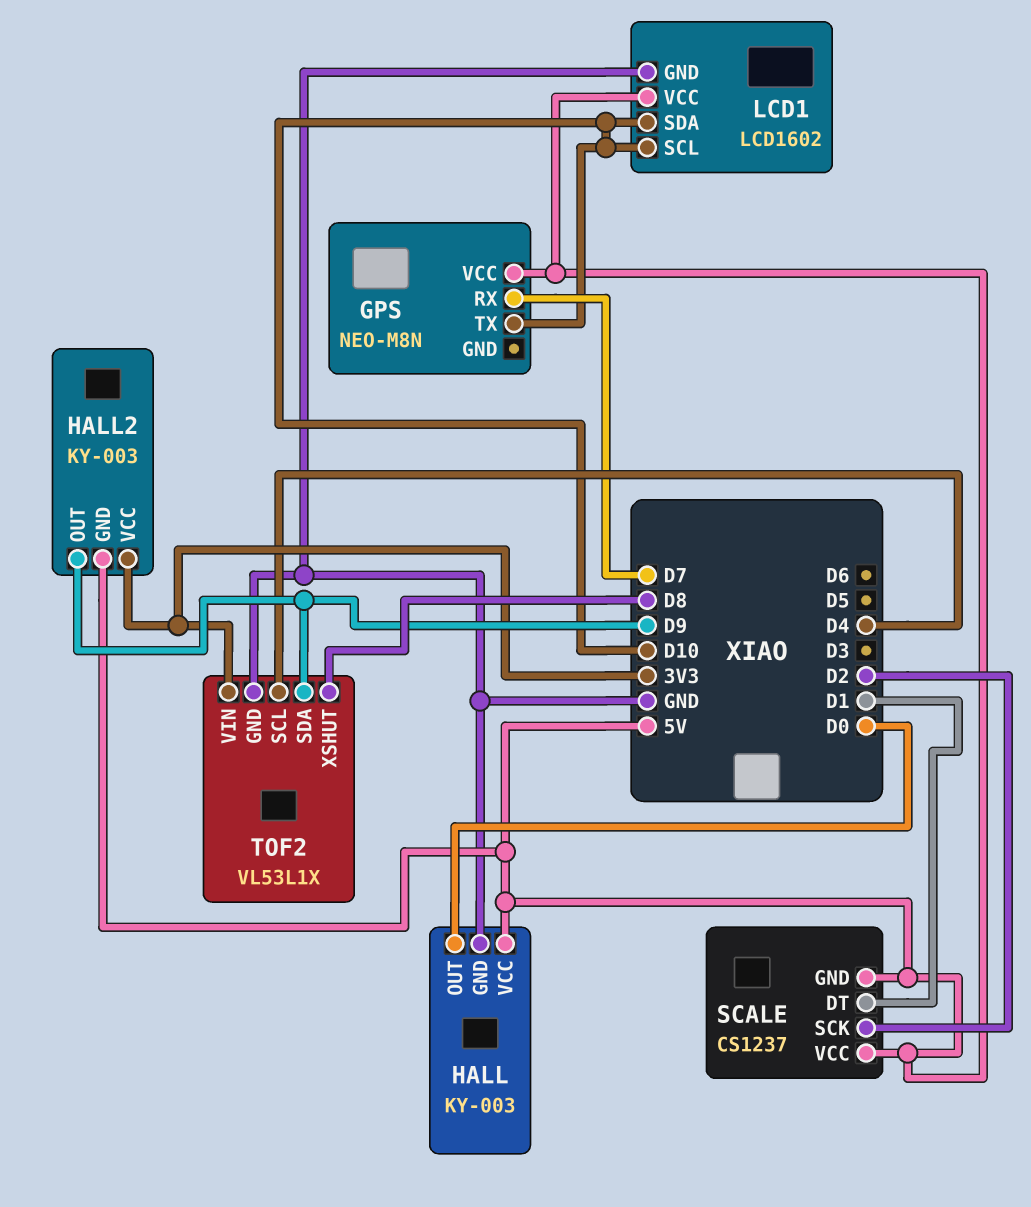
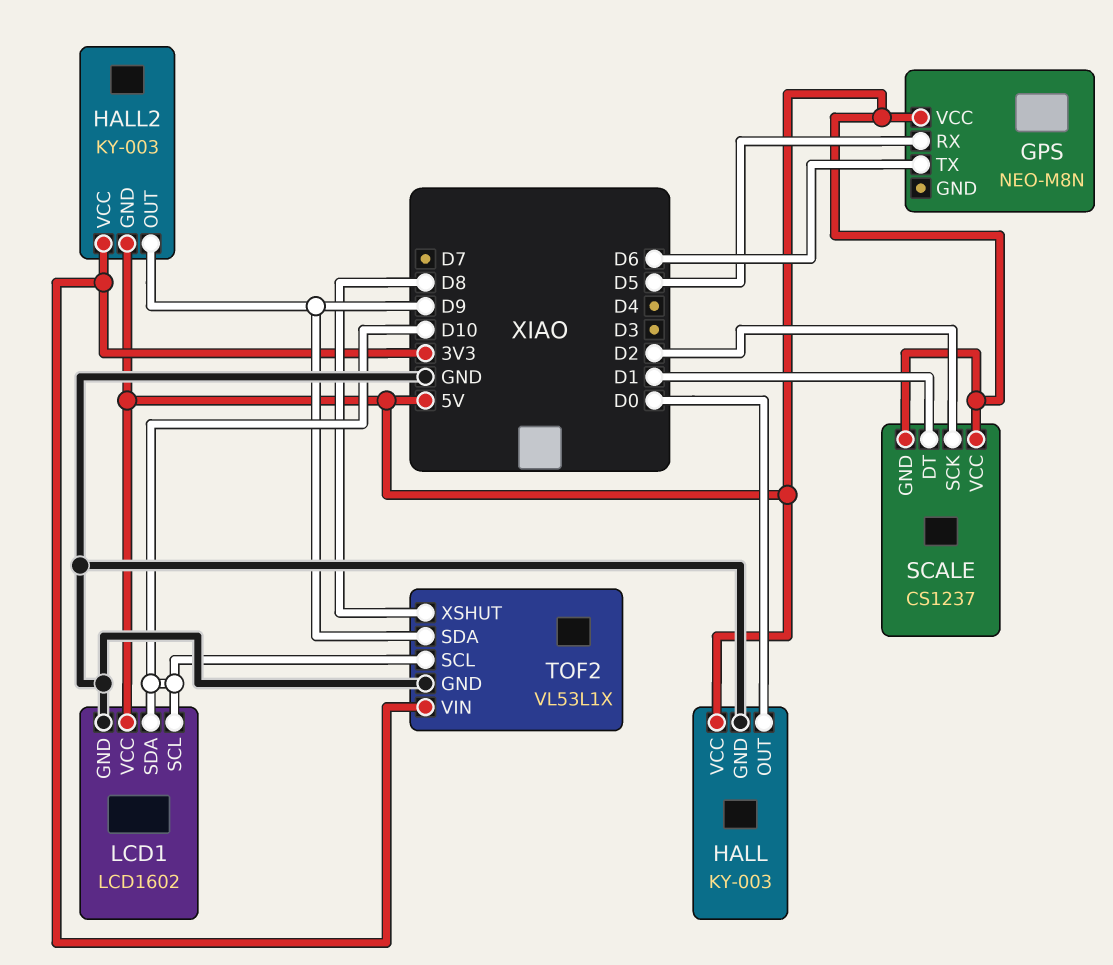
GPS pin RX: D7 -> D5
GPS pin TX: D10 -> D6
TOF2 pin SCL: D4 -> D10

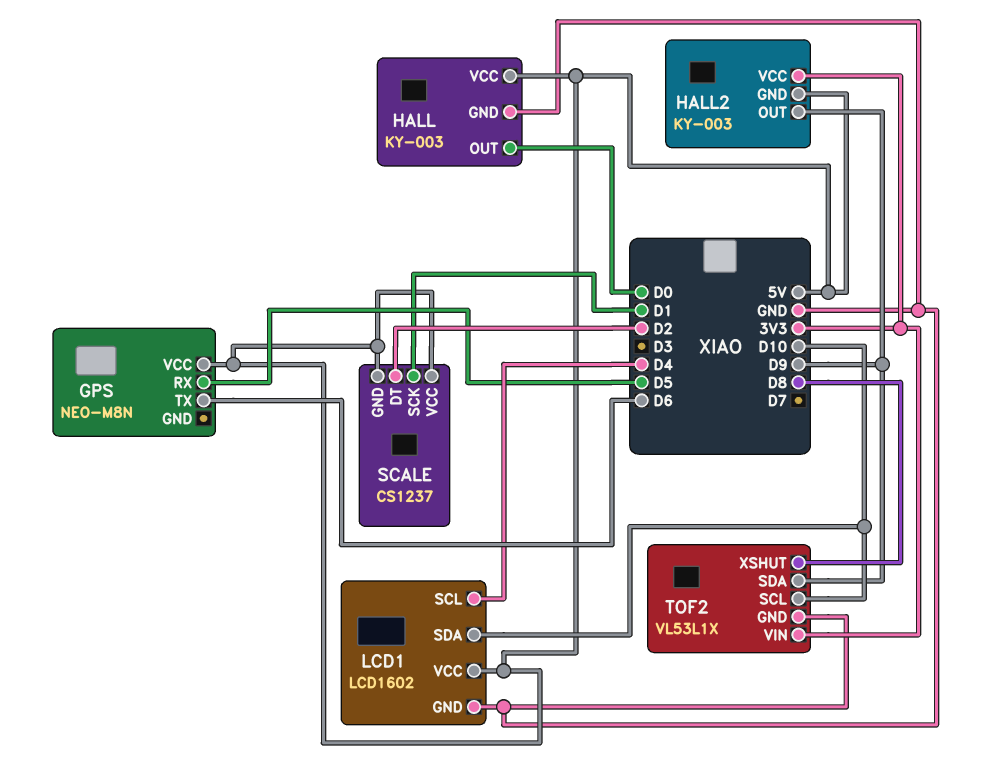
LCD1 pin SCL: D10 -> D4
SCALE pin DT: D1 -> D2
SCALE pin SCK: D2 -> D1

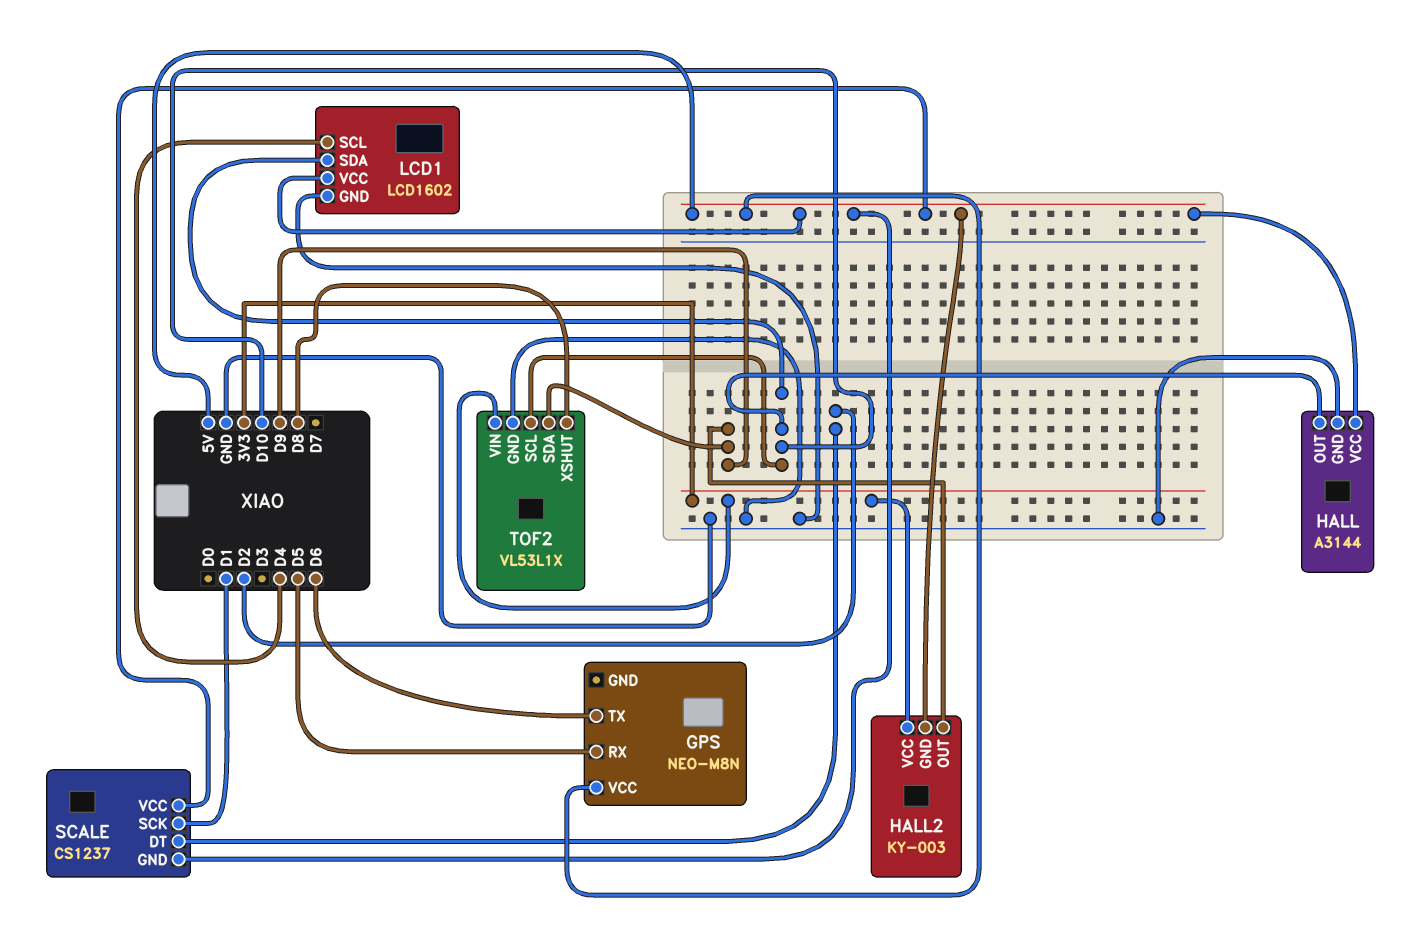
HALL: KY-003 -> A3144
HALL pin OUT: D0 -> D10

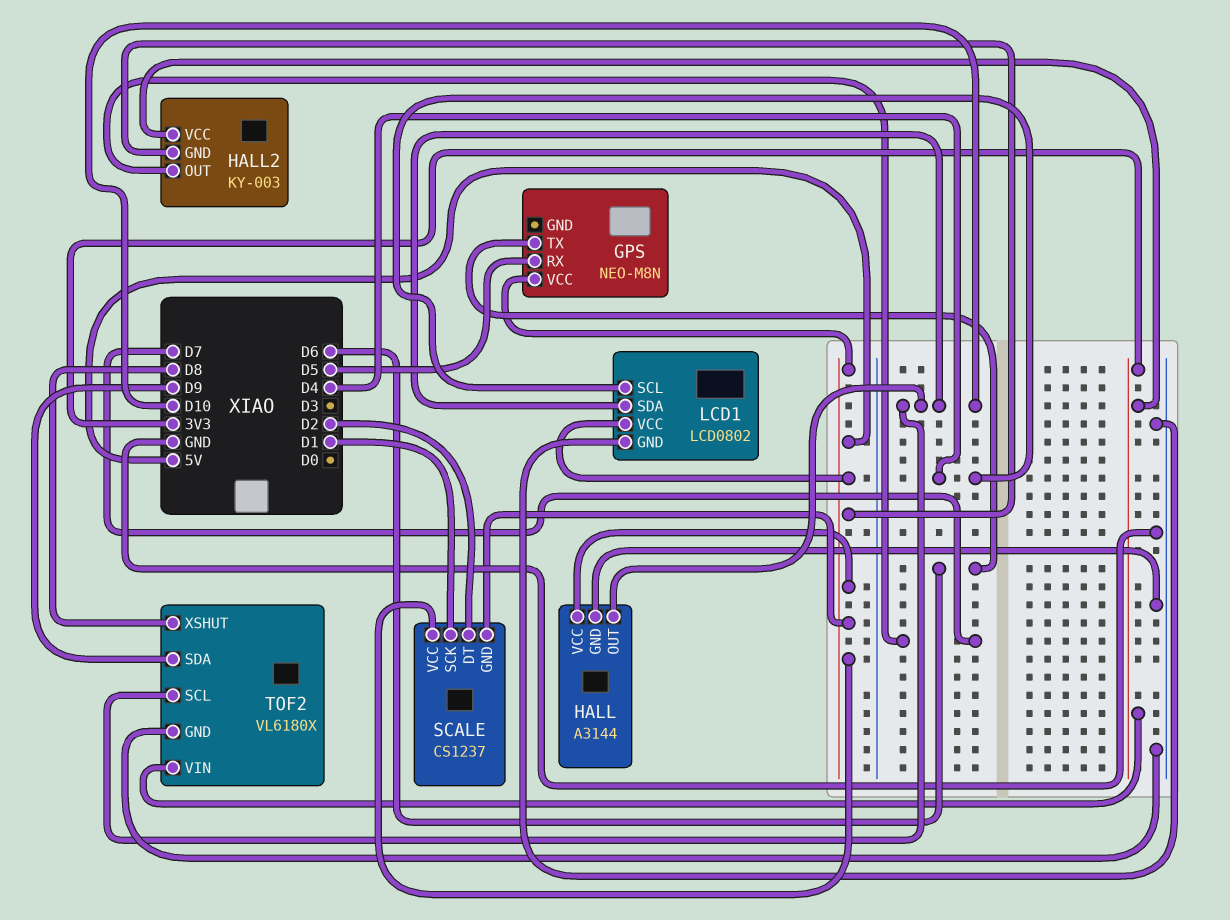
HALL2 pin OUT: D9 -> D7
LCD1: LCD1602 -> LCD0802
TOF2: VL53L1X -> VL6180X

